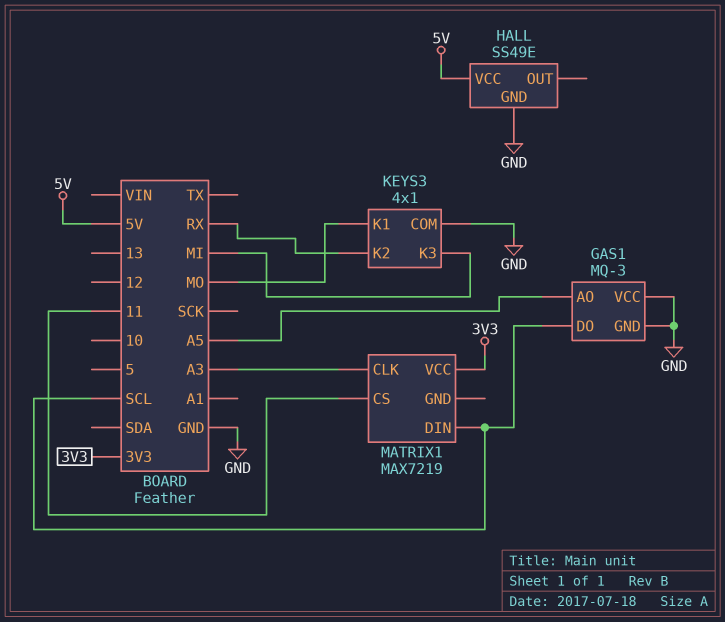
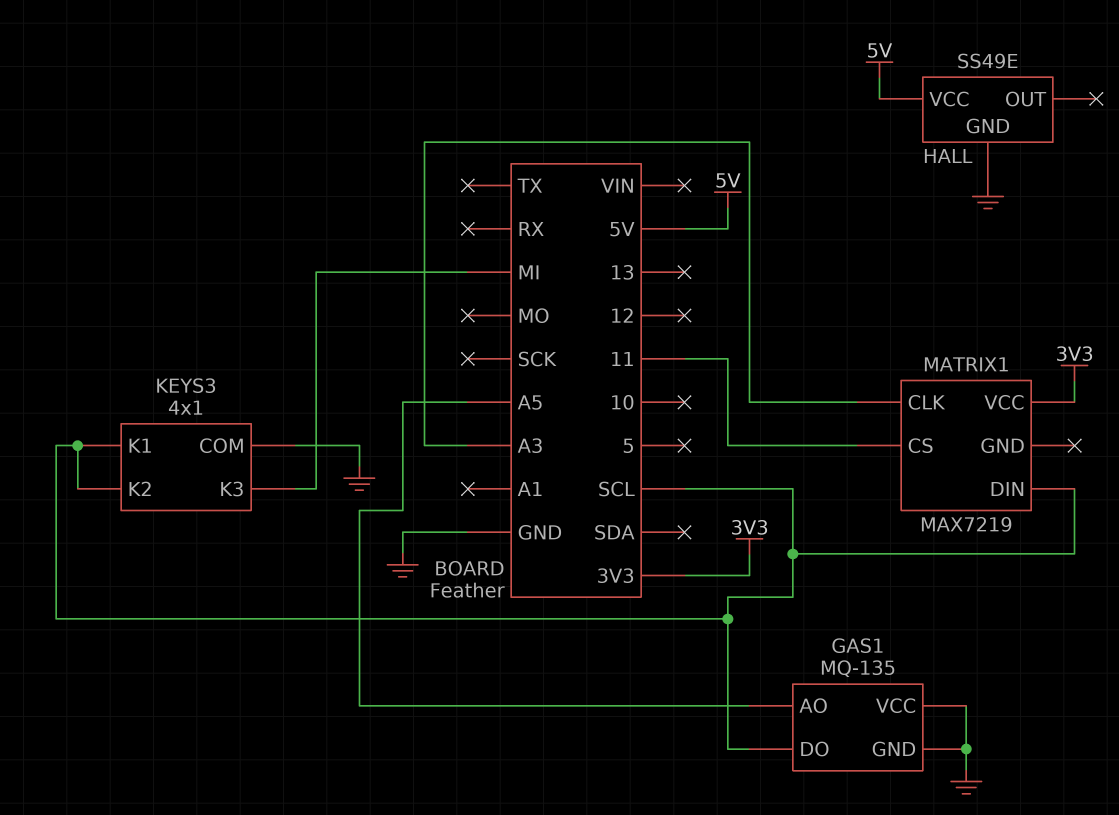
GAS1: MQ-3 -> MQ-135
KEYS3 pin K1: MO -> SCL
KEYS3 pin K2: RX -> SCL

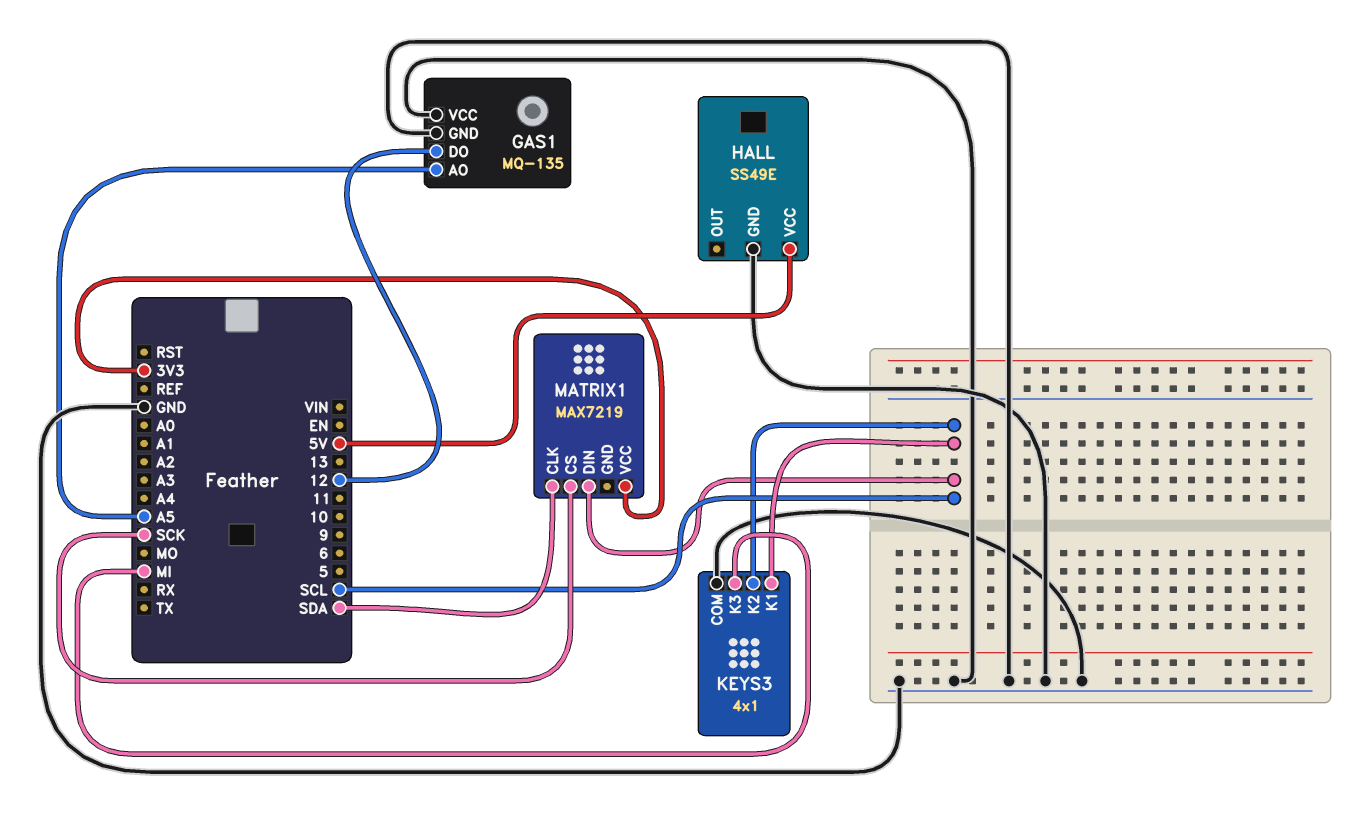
GAS1 pin DO: SCL -> 12
MATRIX1 pin CLK: A3 -> SDA
MATRIX1 pin CS: 11 -> SCK

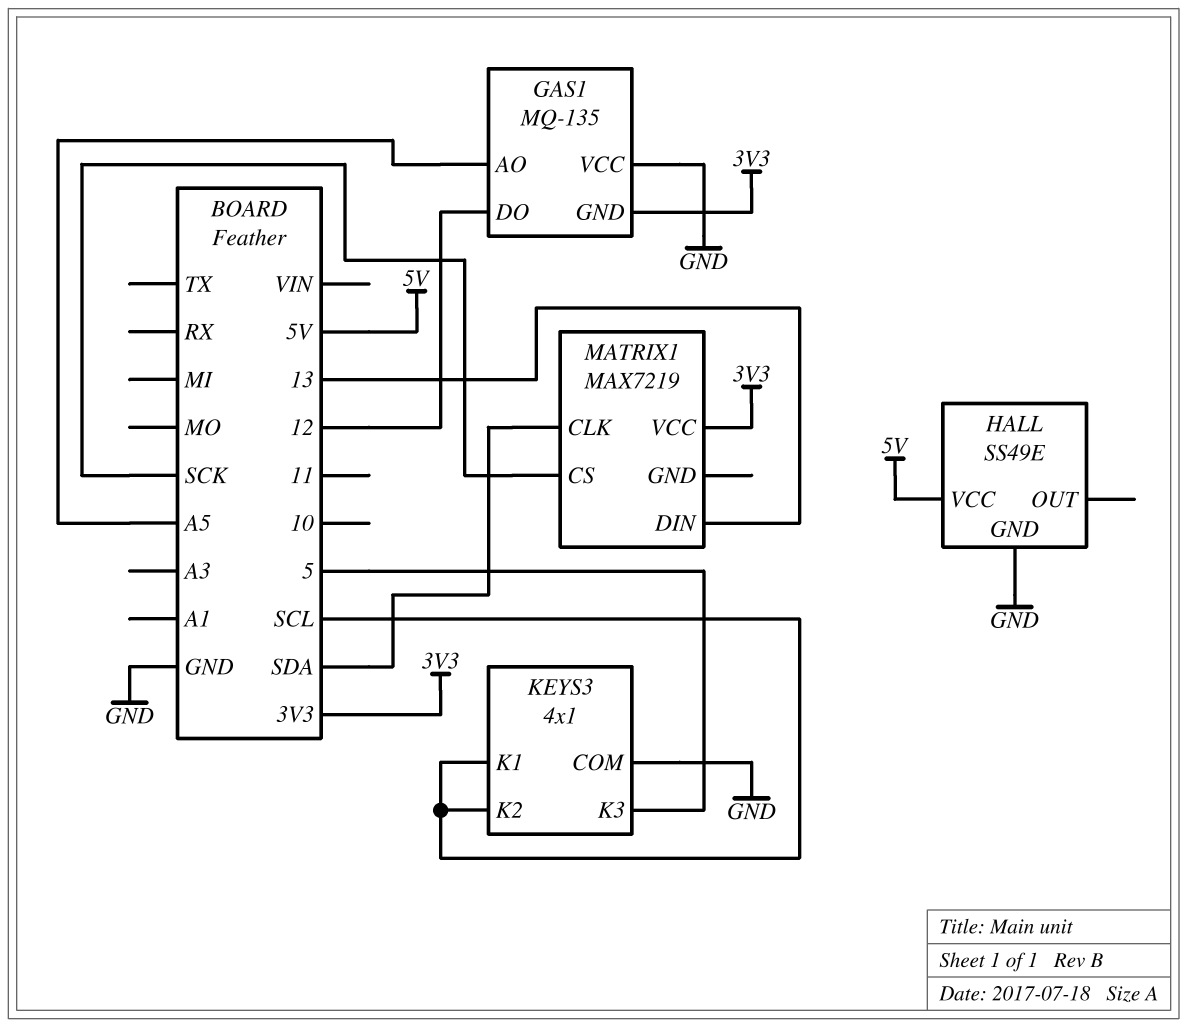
GAS1 pin GND: GND -> 3V3
KEYS3 pin K3: MI -> 5
MATRIX1 pin DIN: SCL -> 13

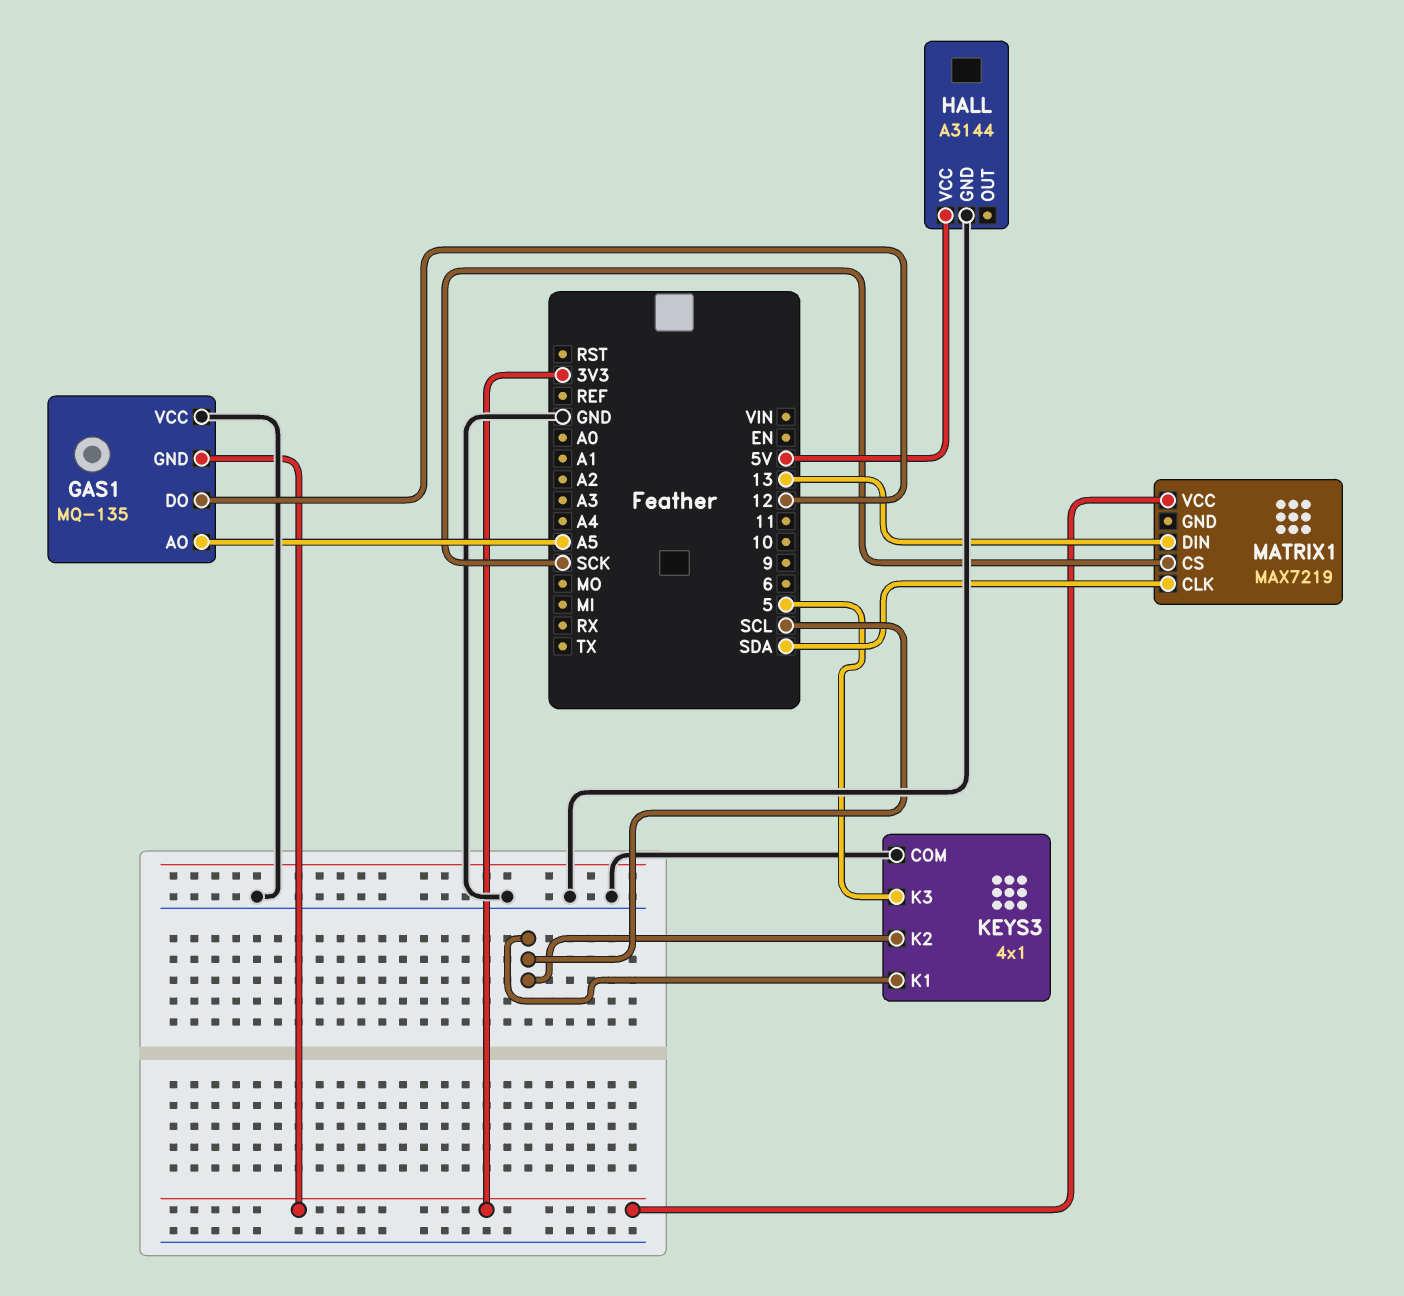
HALL: SS49E -> A3144

